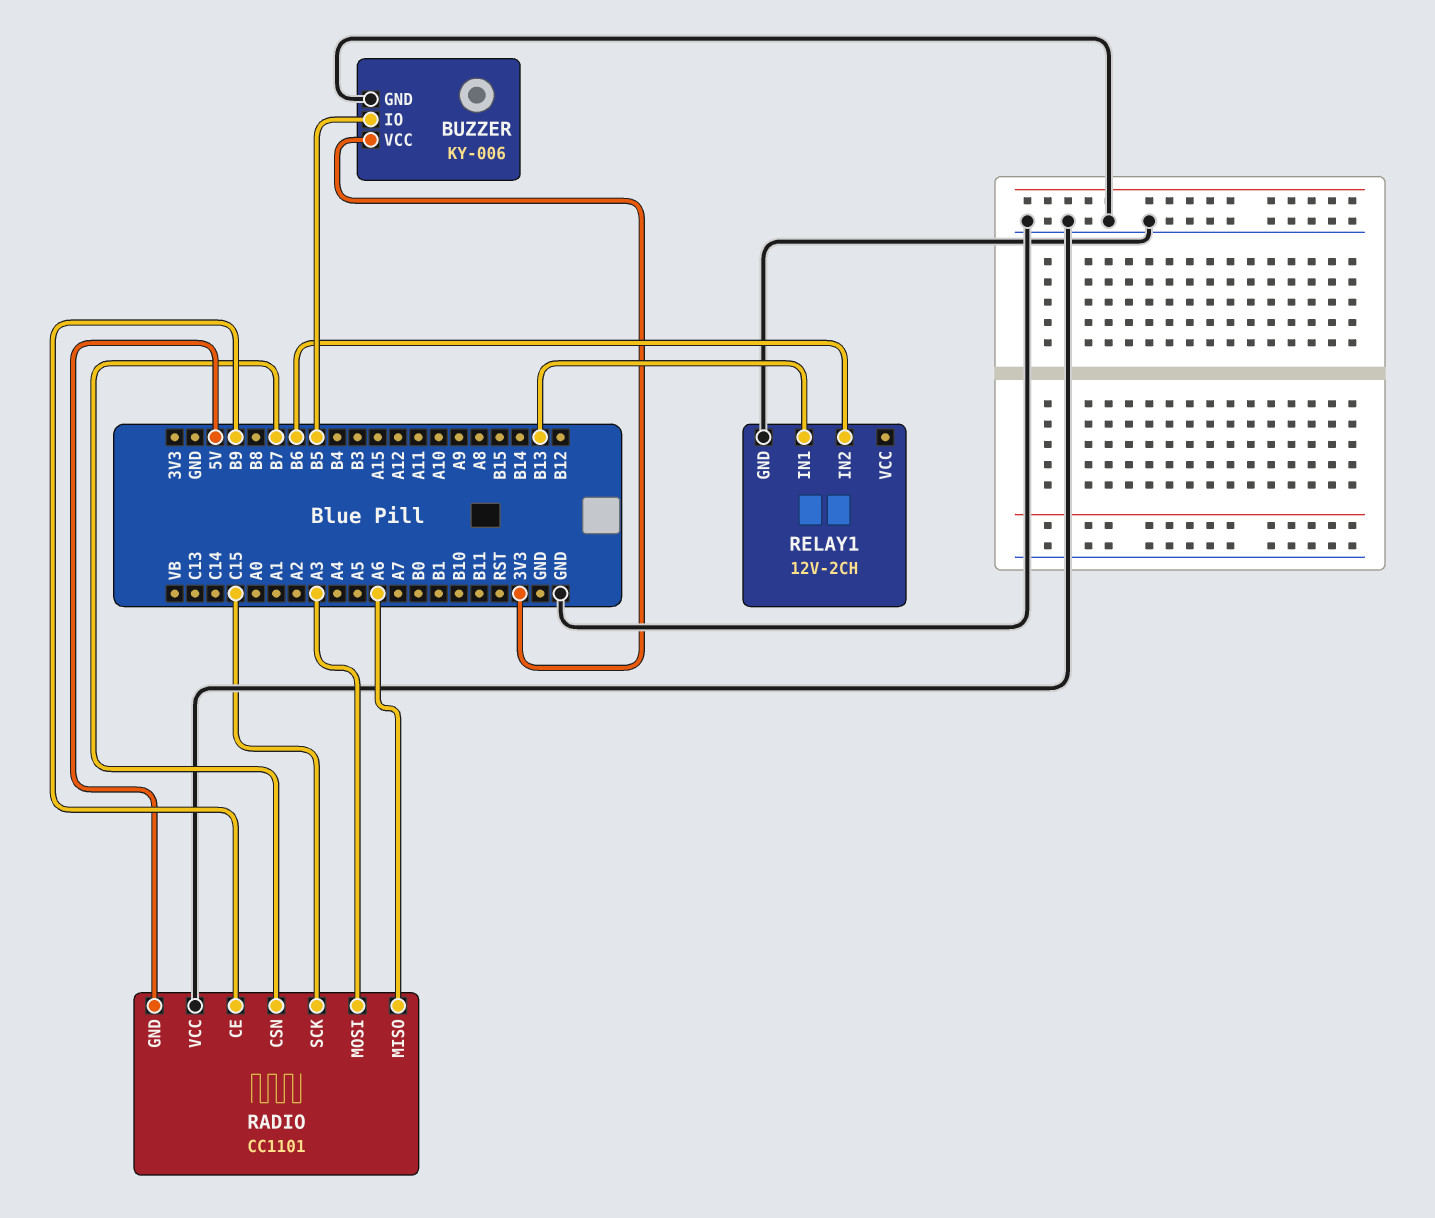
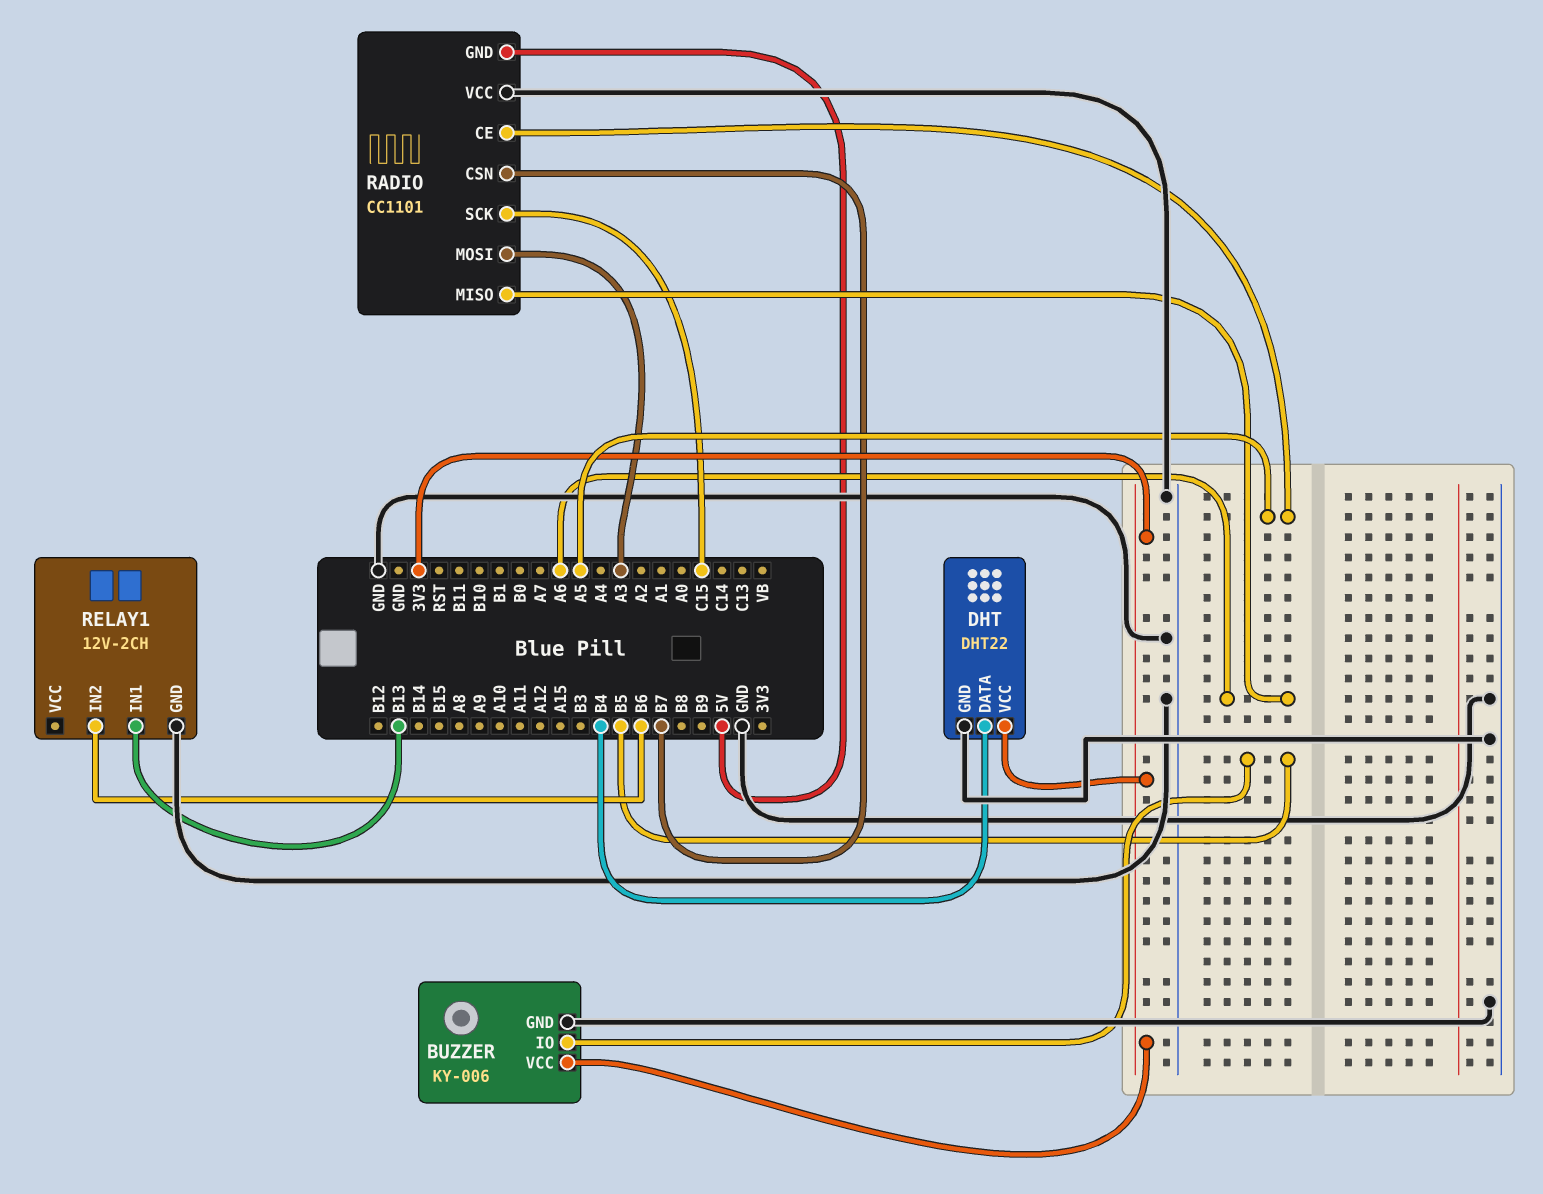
DHT: none -> DHT22
DHT pin DATA: none -> B4
DHT pin GND: none -> GND
DHT pin VCC: none -> 3V3
RADIO pin CE: B9 -> A5

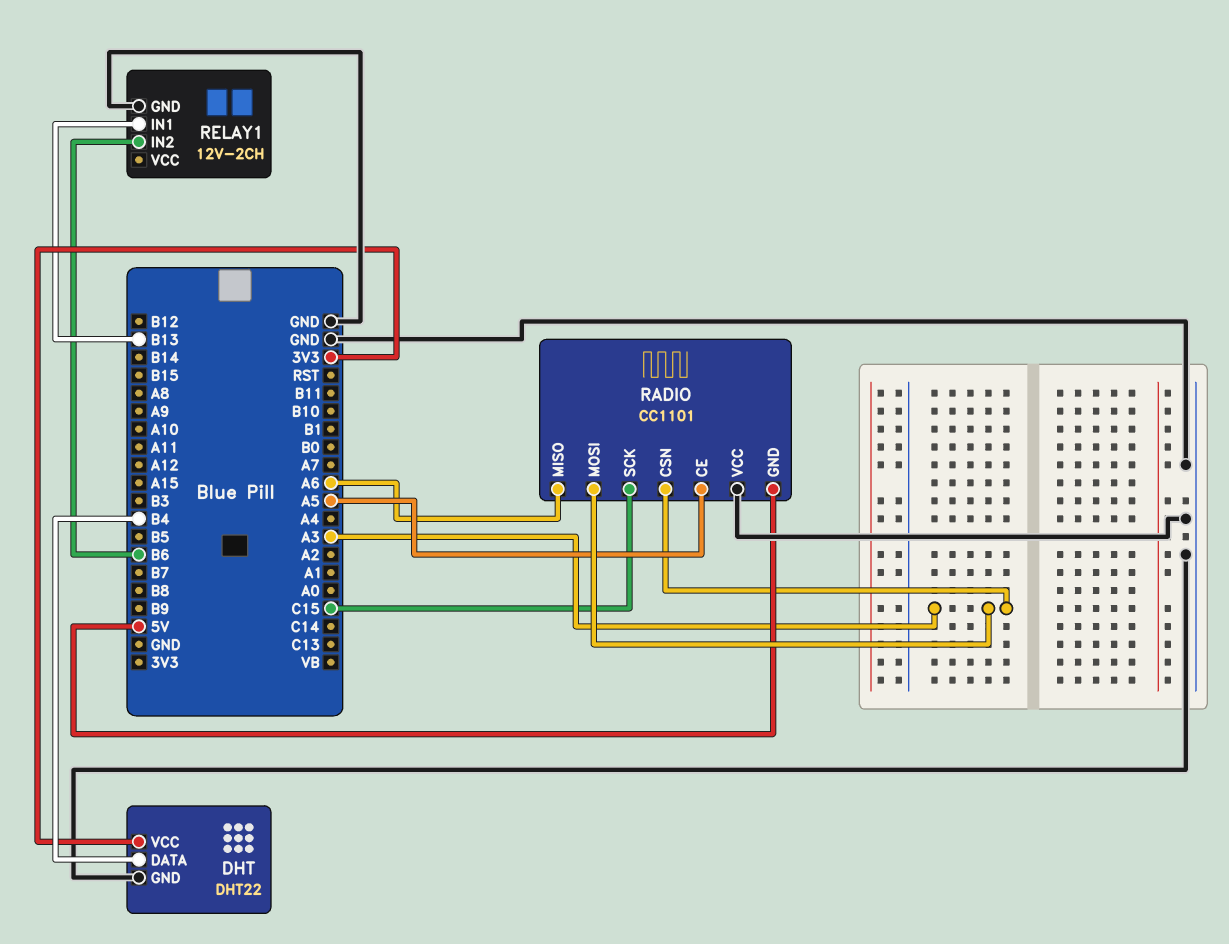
BUZZER: KY-006 -> none
BUZZER pin GND: GND -> none
BUZZER pin IO: B5 -> none
BUZZER pin VCC: 3V3 -> none
RADIO pin CSN: B7 -> A3

